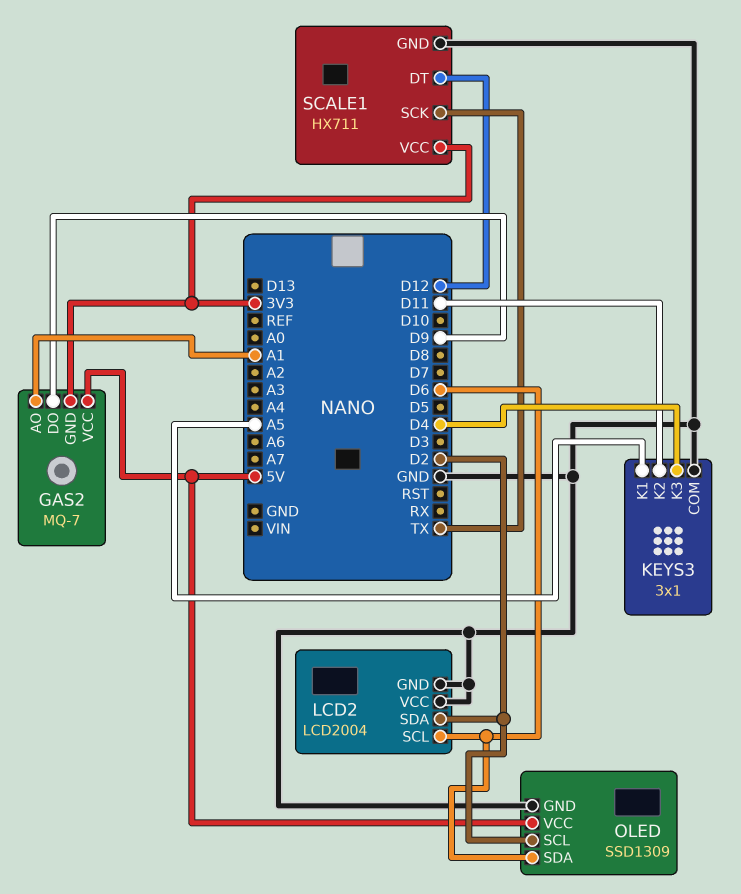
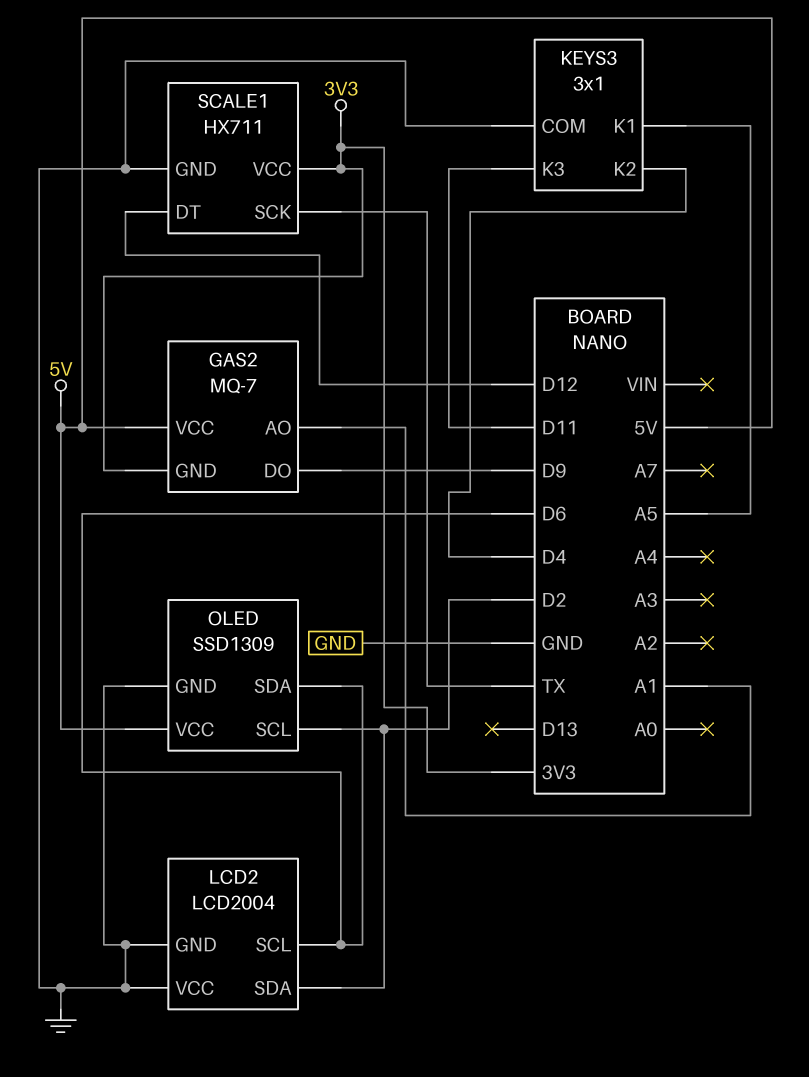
KEYS3 pin K2: D11 -> D4
KEYS3 pin K3: D4 -> D11

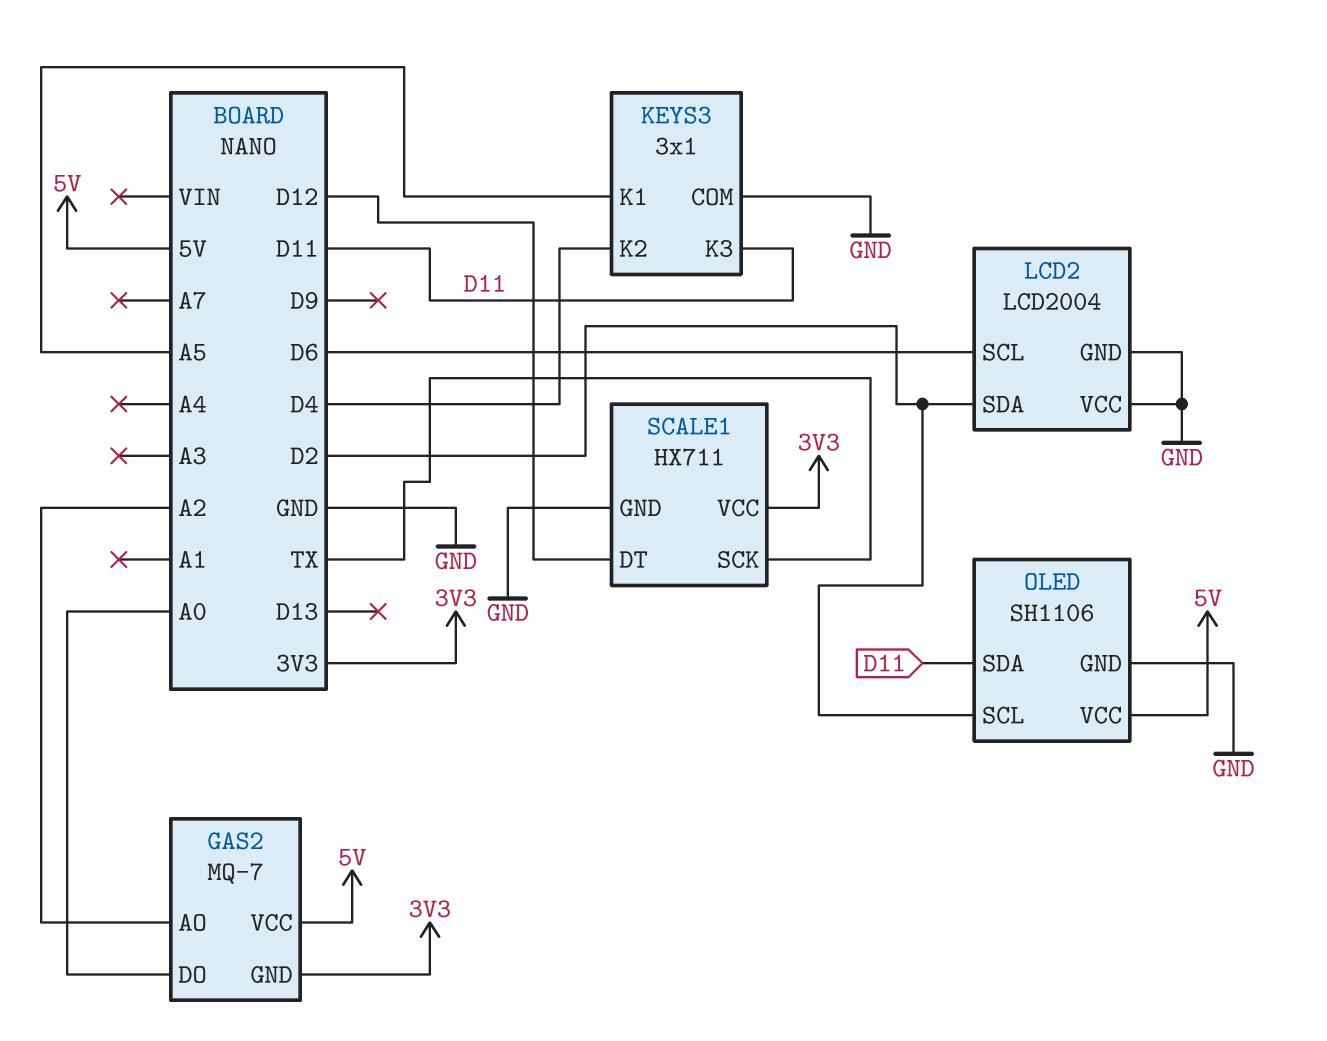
GAS2 pin AO: A1 -> A2
GAS2 pin DO: D9 -> A0
OLED: SSD1309 -> SH1106
OLED pin SDA: D6 -> D11

